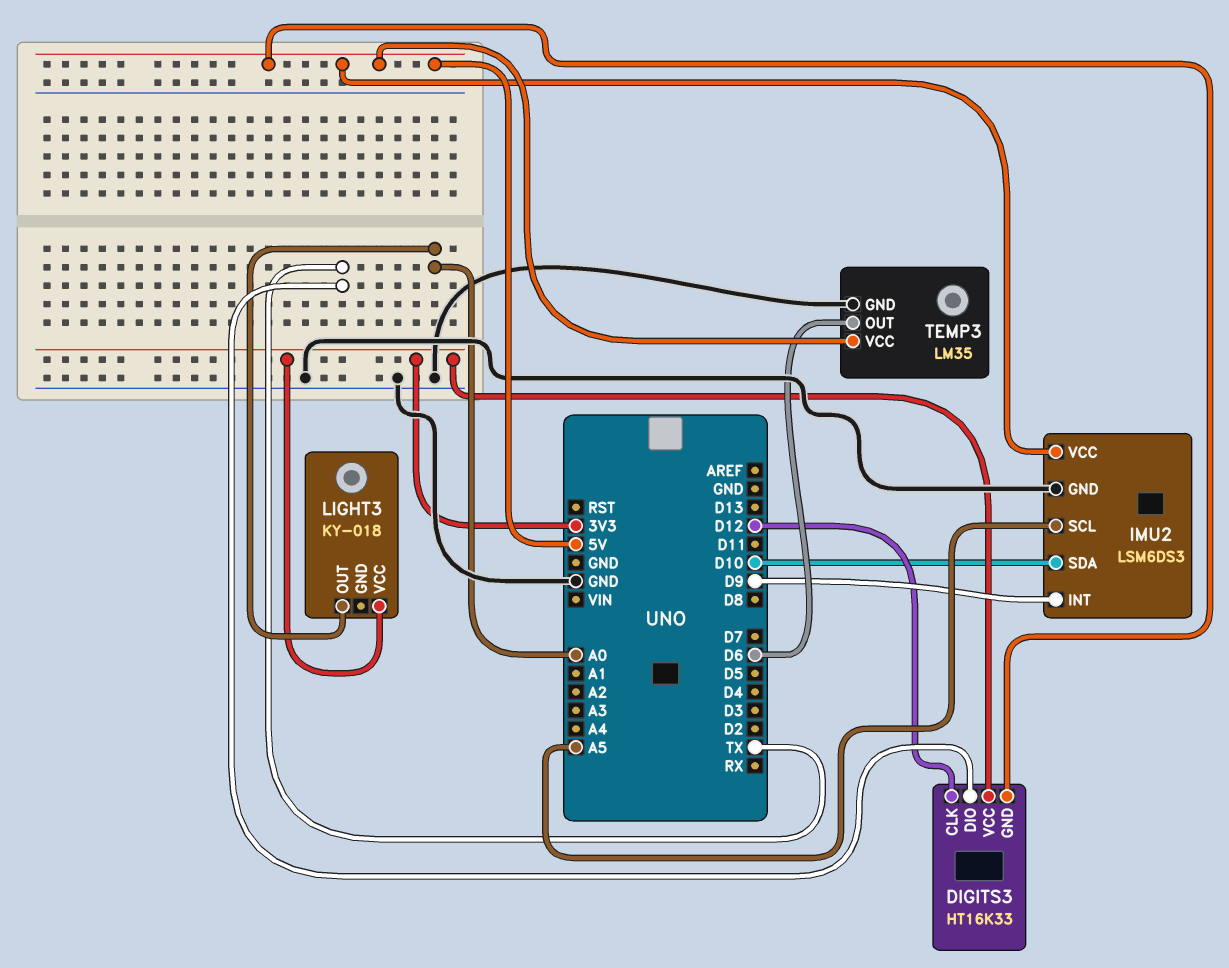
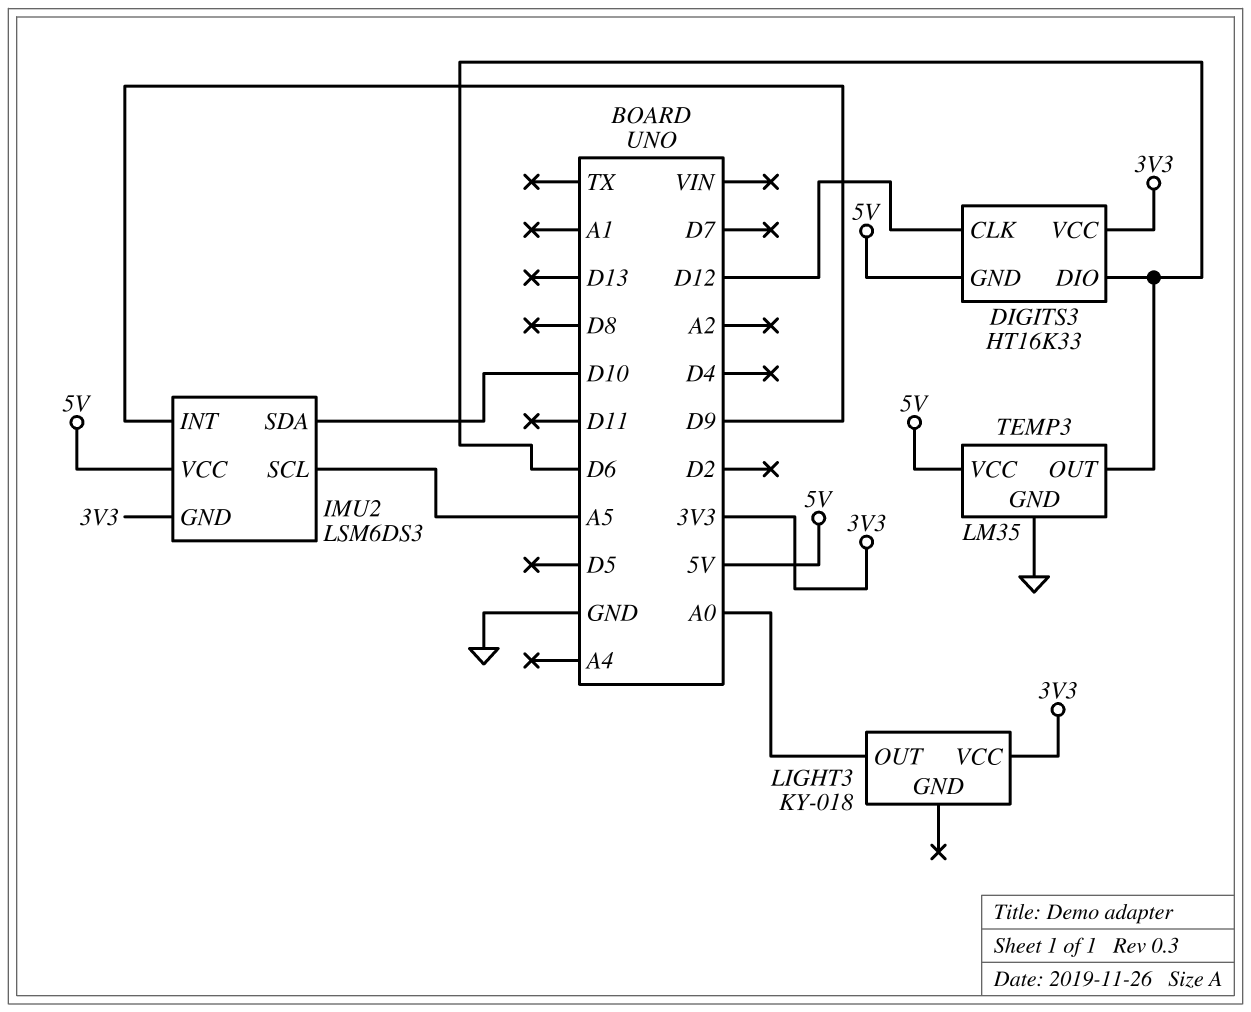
DIGITS3 pin DIO: TX -> D6
IMU2 pin GND: GND -> 3V3

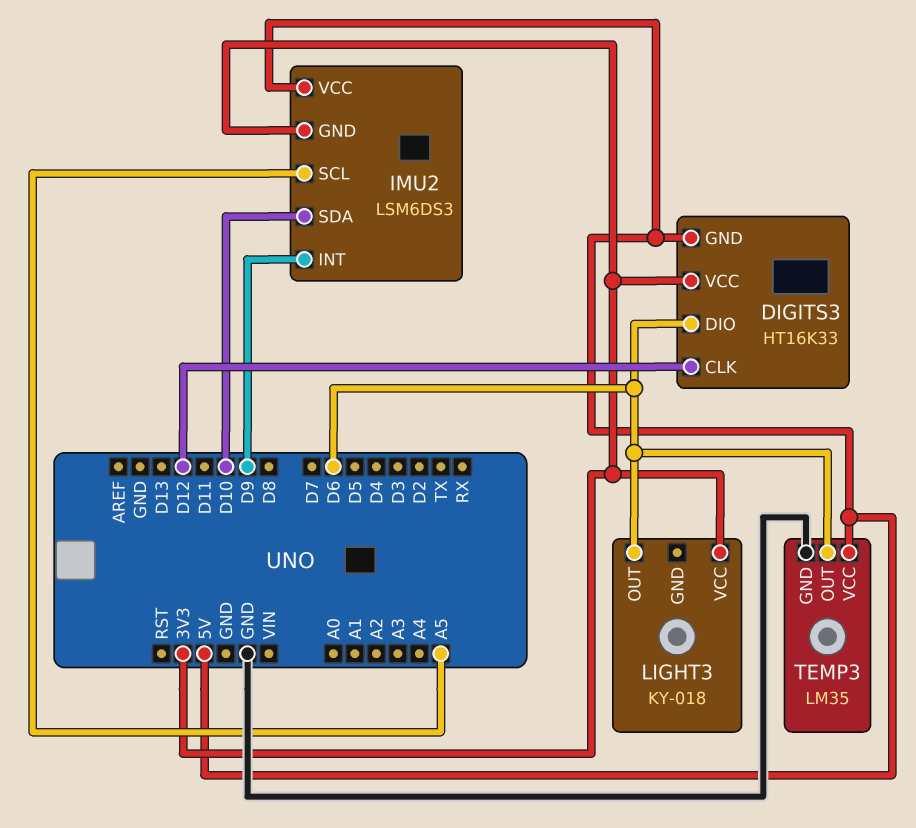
LIGHT3 pin OUT: A0 -> D6

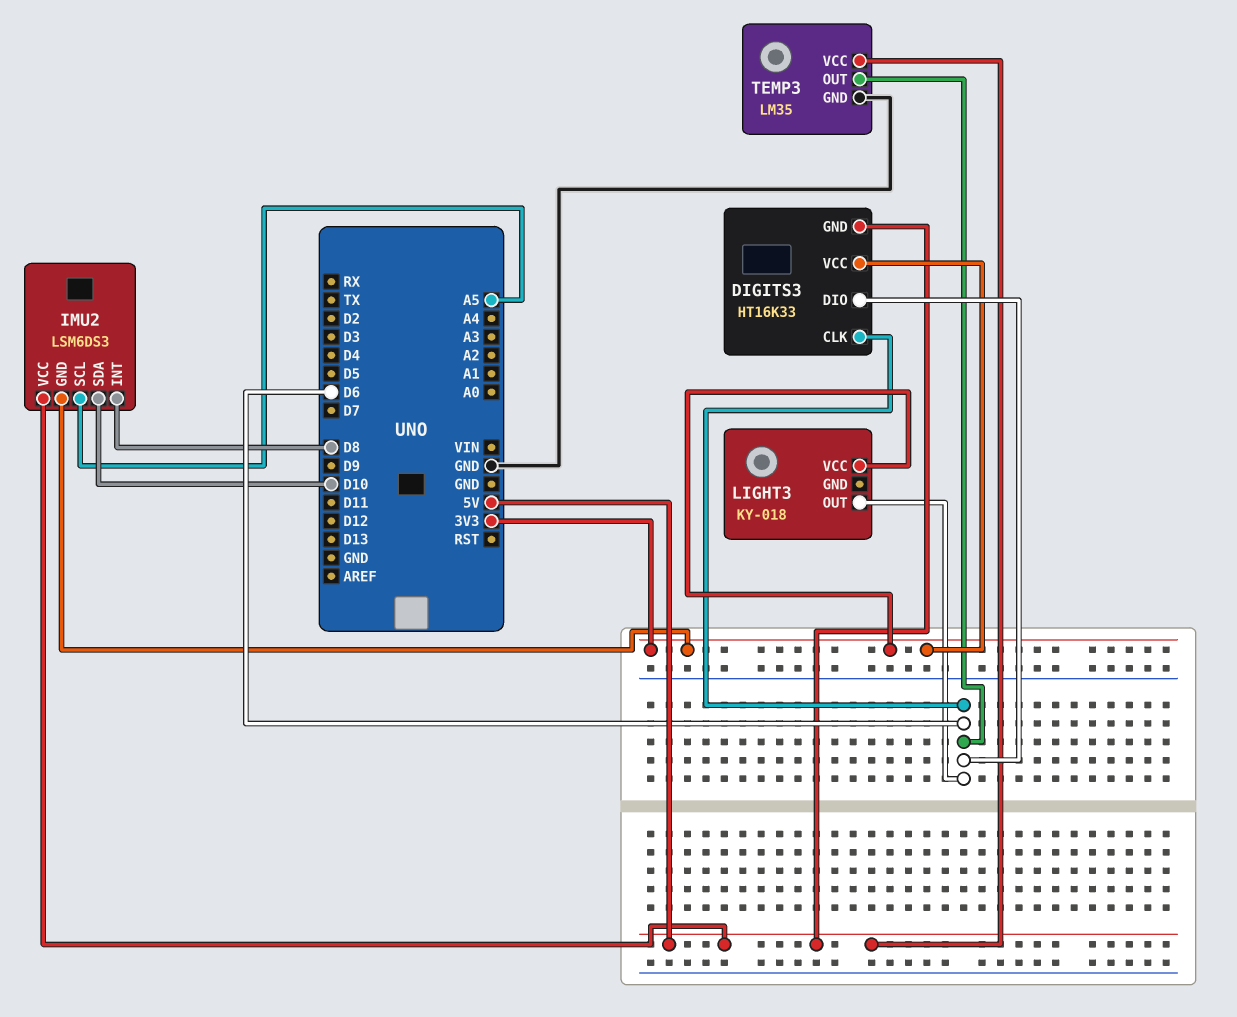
DIGITS3 pin CLK: D12 -> D6
IMU2 pin INT: D9 -> D8

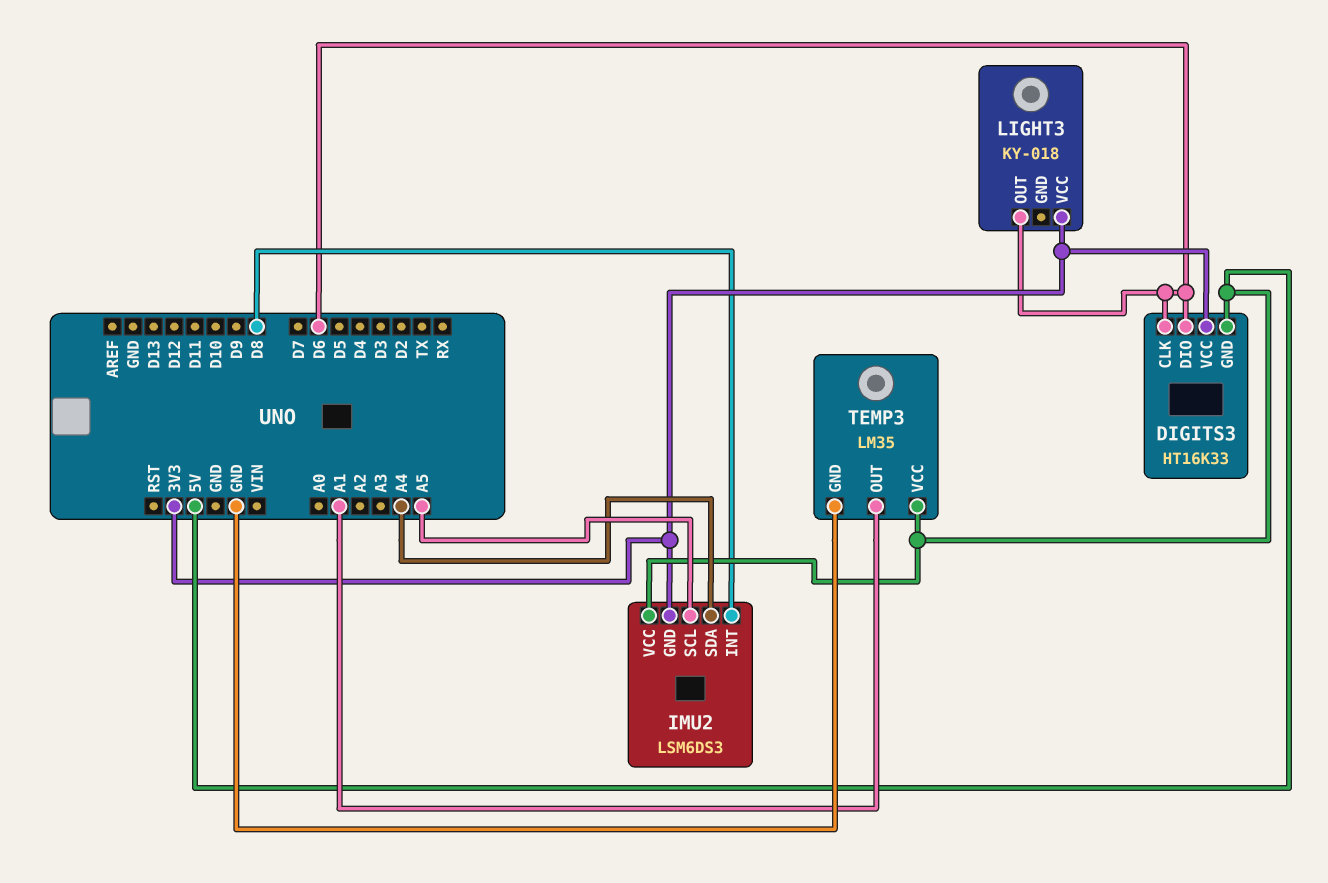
IMU2 pin SDA: D10 -> A4
TEMP3 pin OUT: D6 -> A1

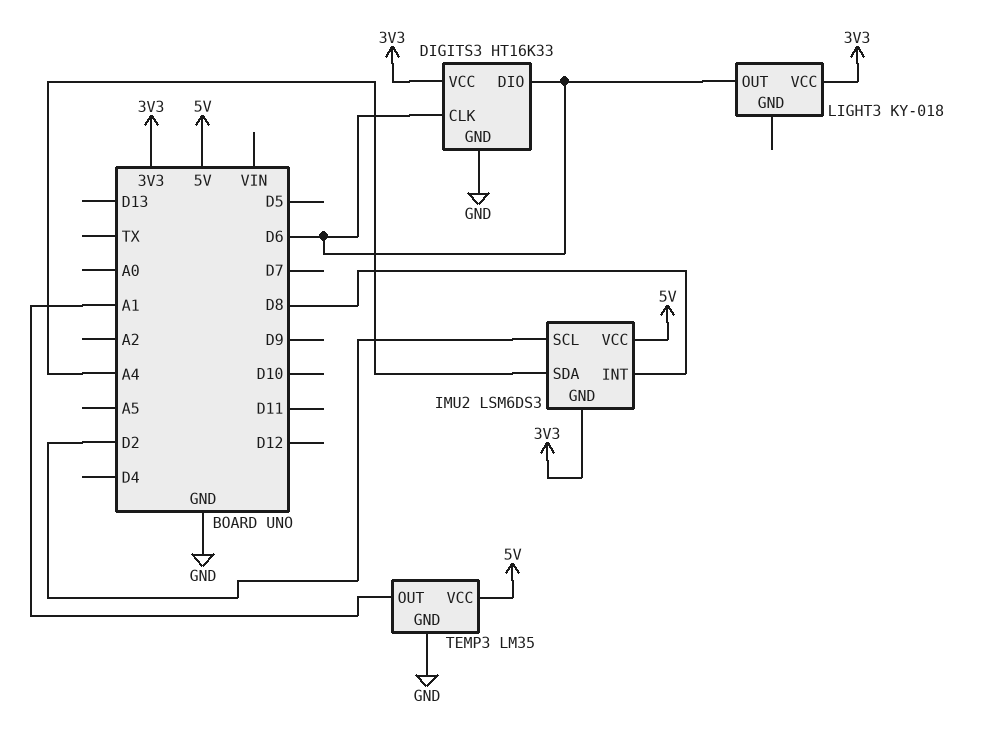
DIGITS3 pin GND: 5V -> GND
IMU2 pin SCL: A5 -> D2

